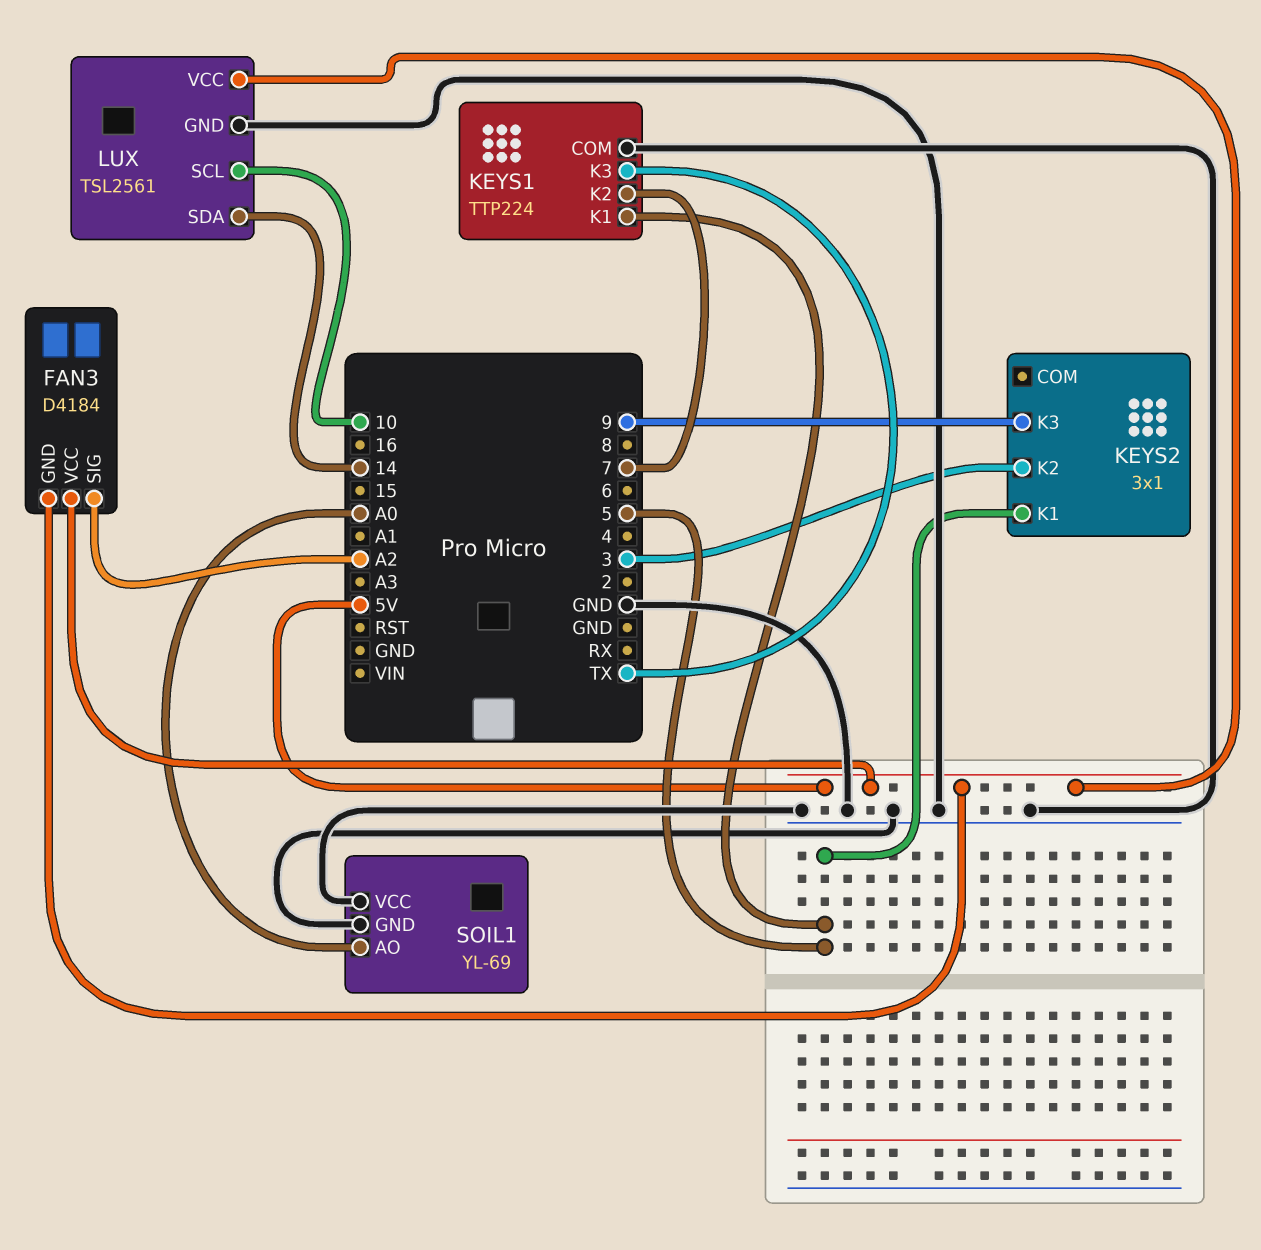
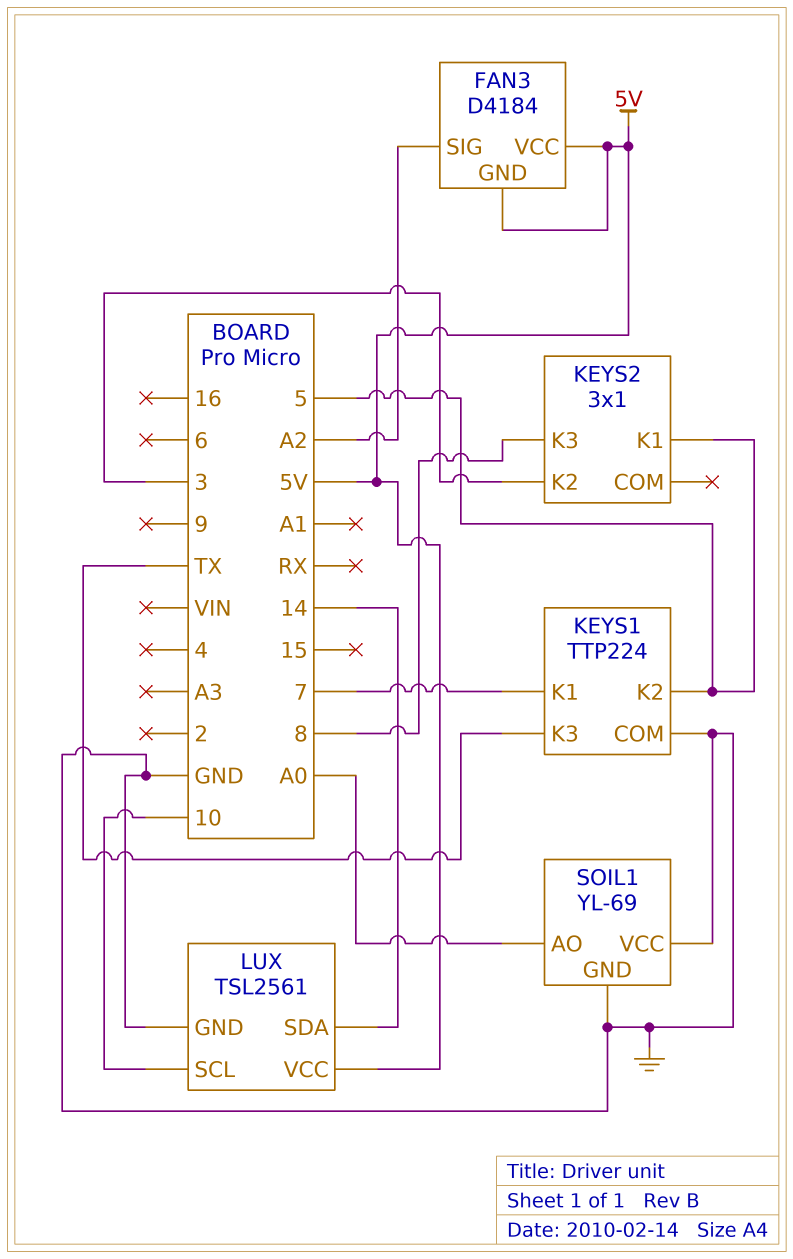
KEYS1 pin K1: 5 -> 7
KEYS1 pin K2: 7 -> 5
KEYS2 pin K3: 9 -> 8

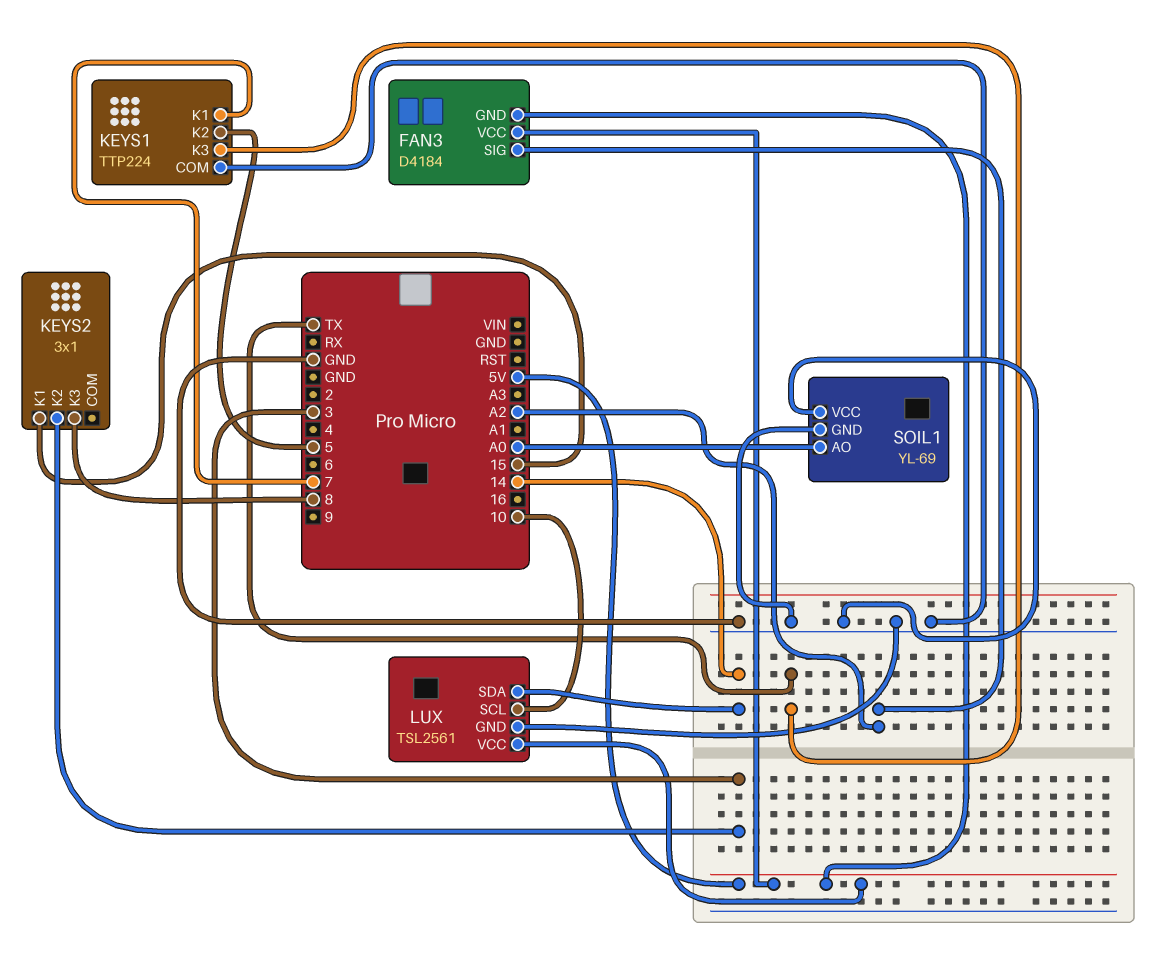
KEYS2 pin K1: 5 -> 15

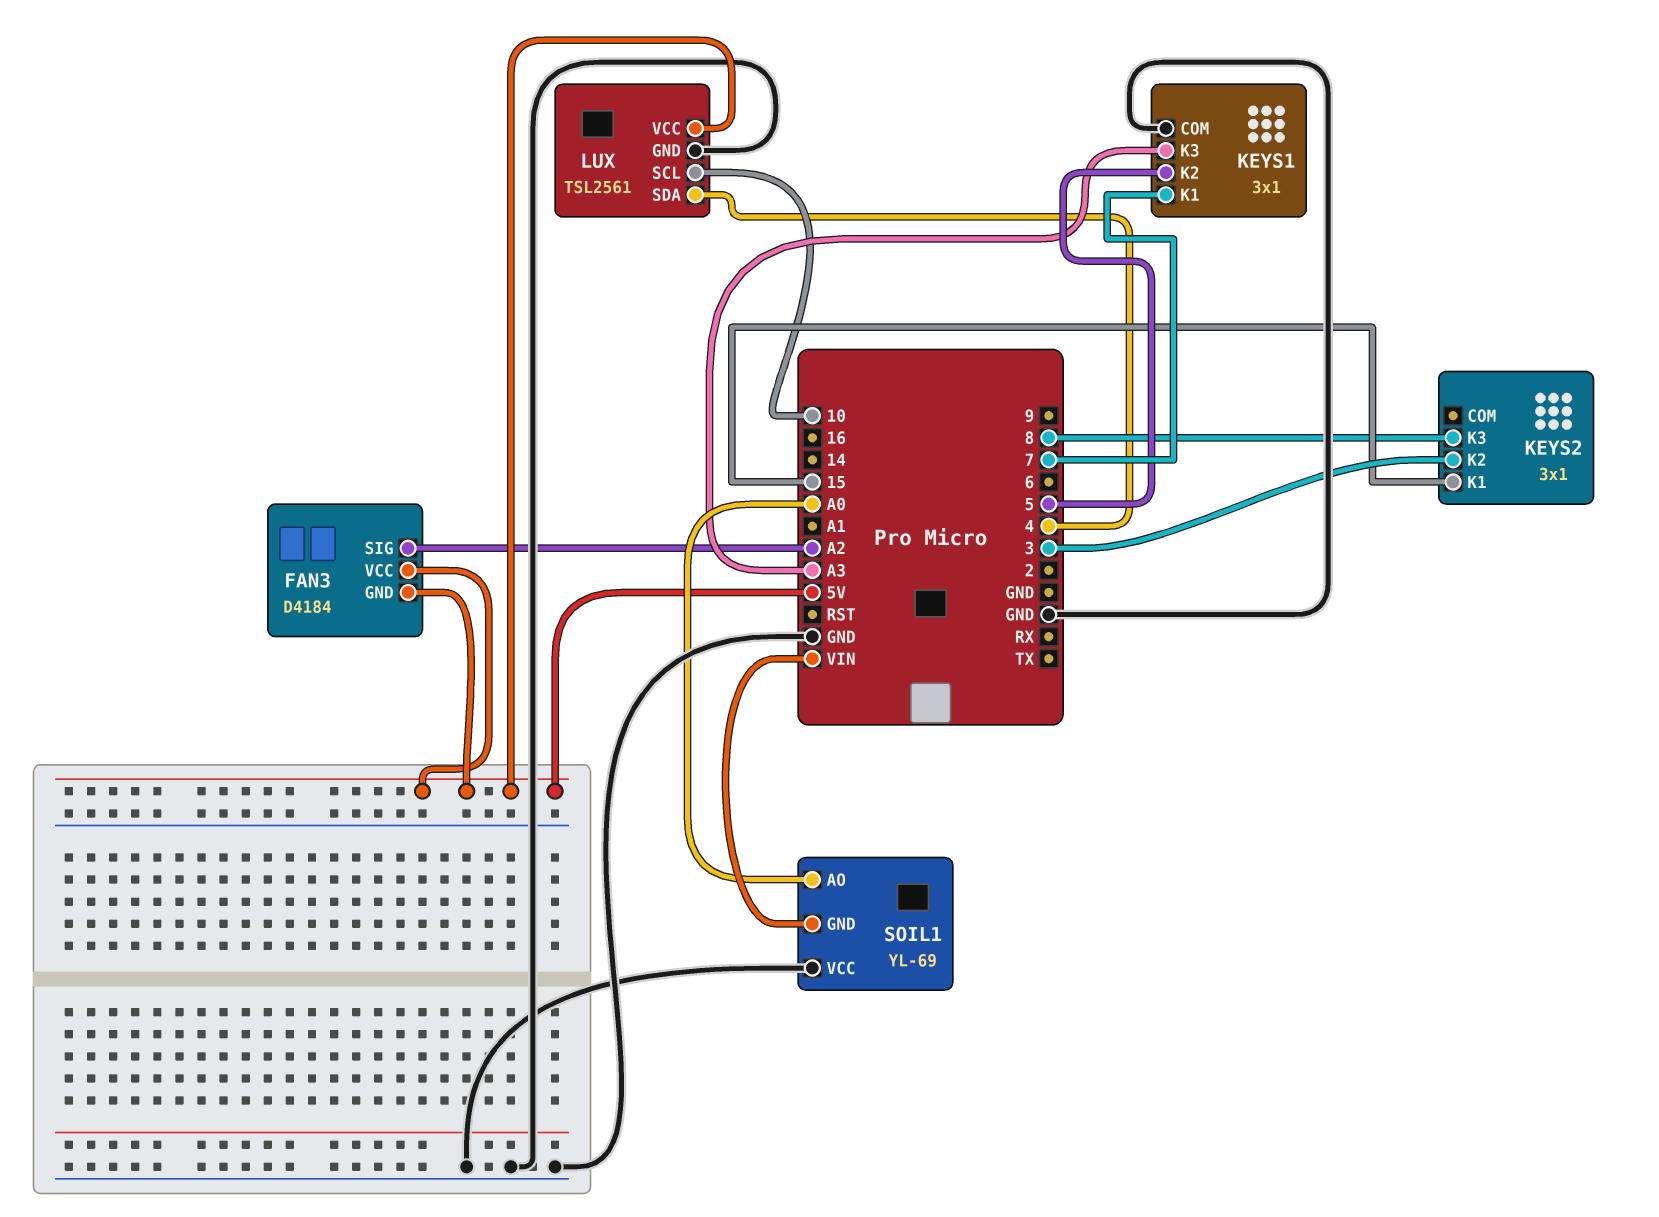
KEYS1: TTP224 -> 3x1
KEYS1 pin K3: TX -> A3
LUX pin SDA: 14 -> 4
SOIL1 pin GND: GND -> VIN

